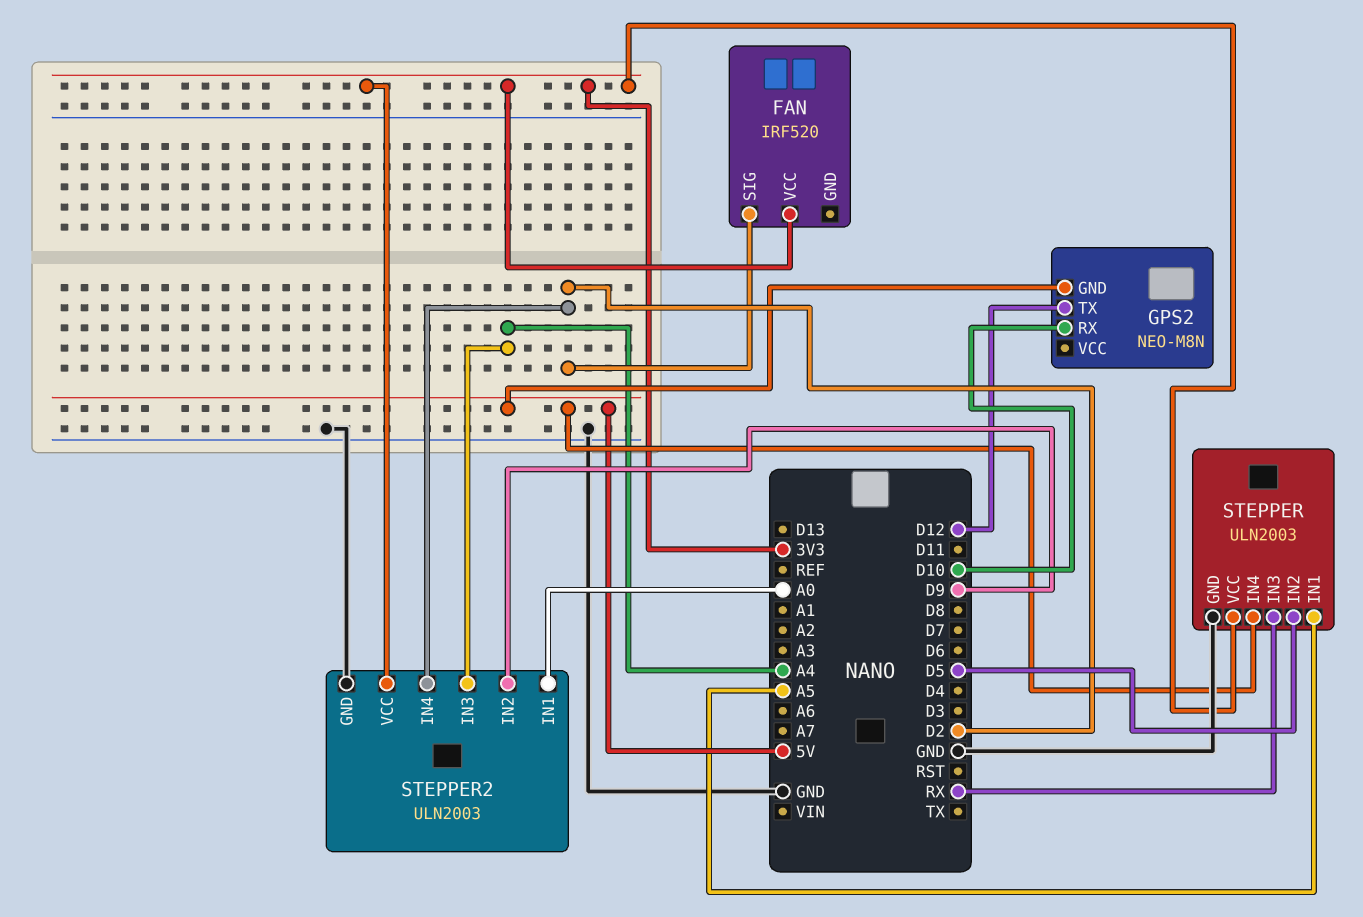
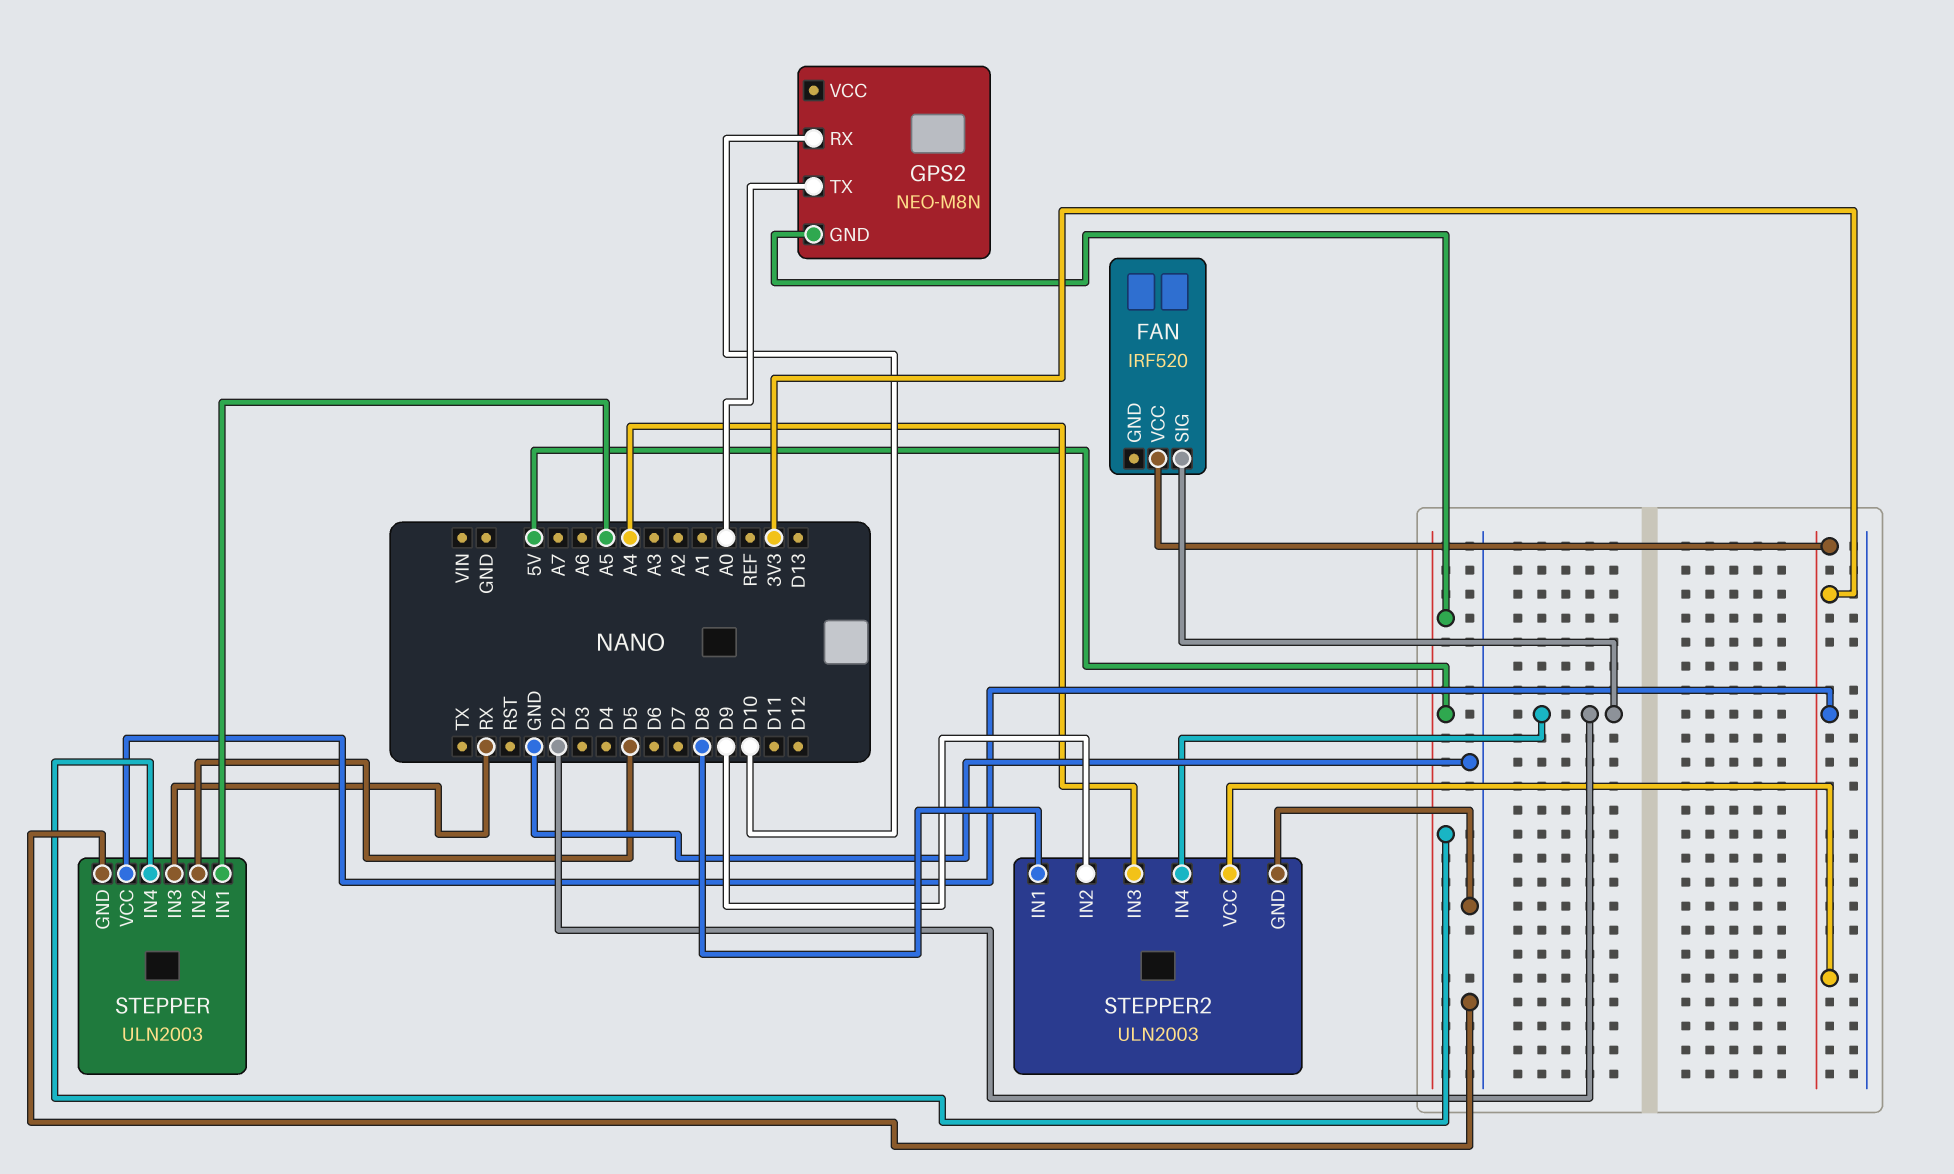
GPS2 pin TX: D12 -> A0
STEPPER2 pin IN1: A0 -> D8

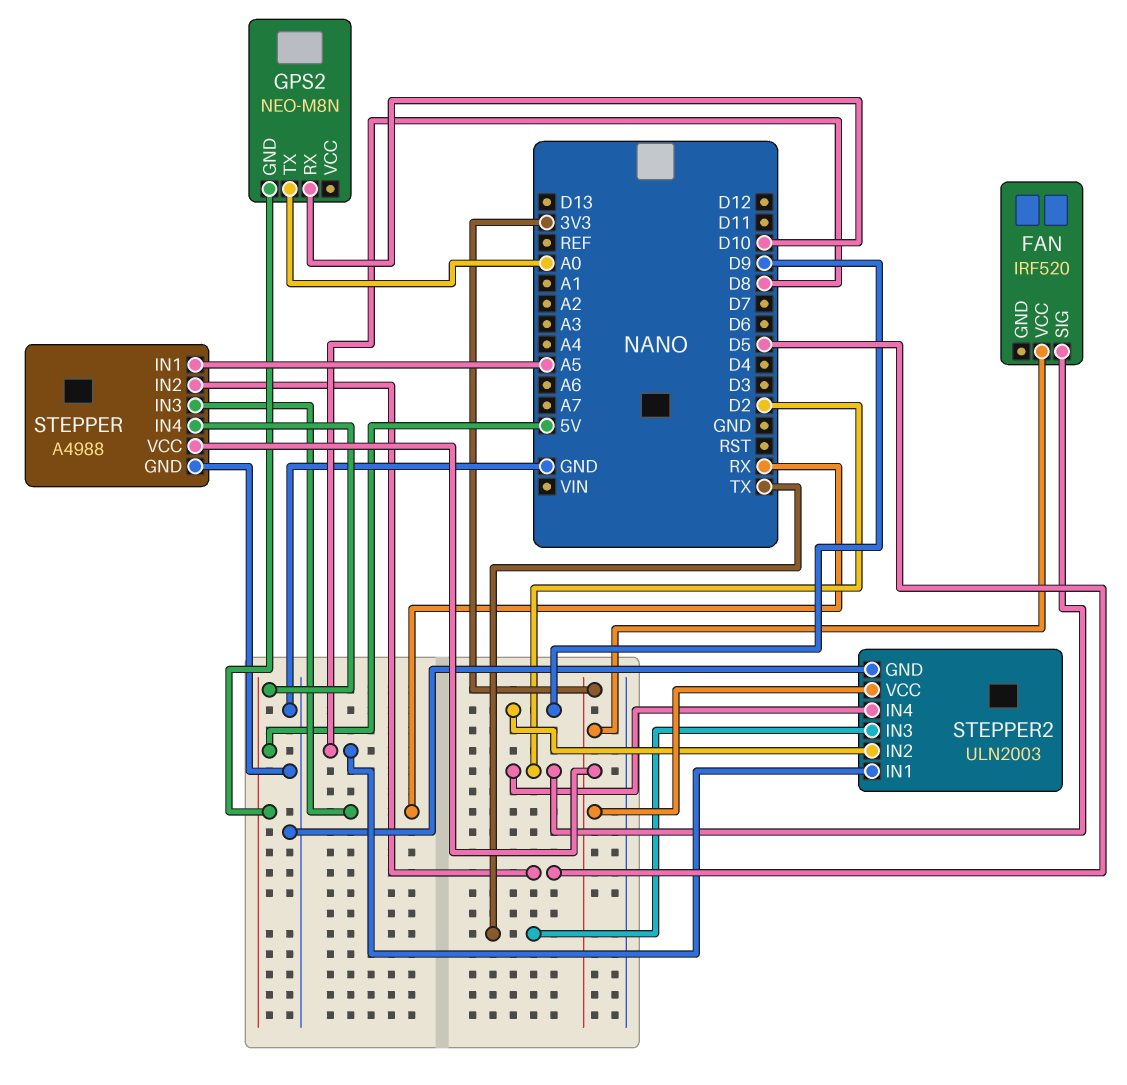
STEPPER: ULN2003 -> A4988
STEPPER2 pin IN3: A4 -> TX

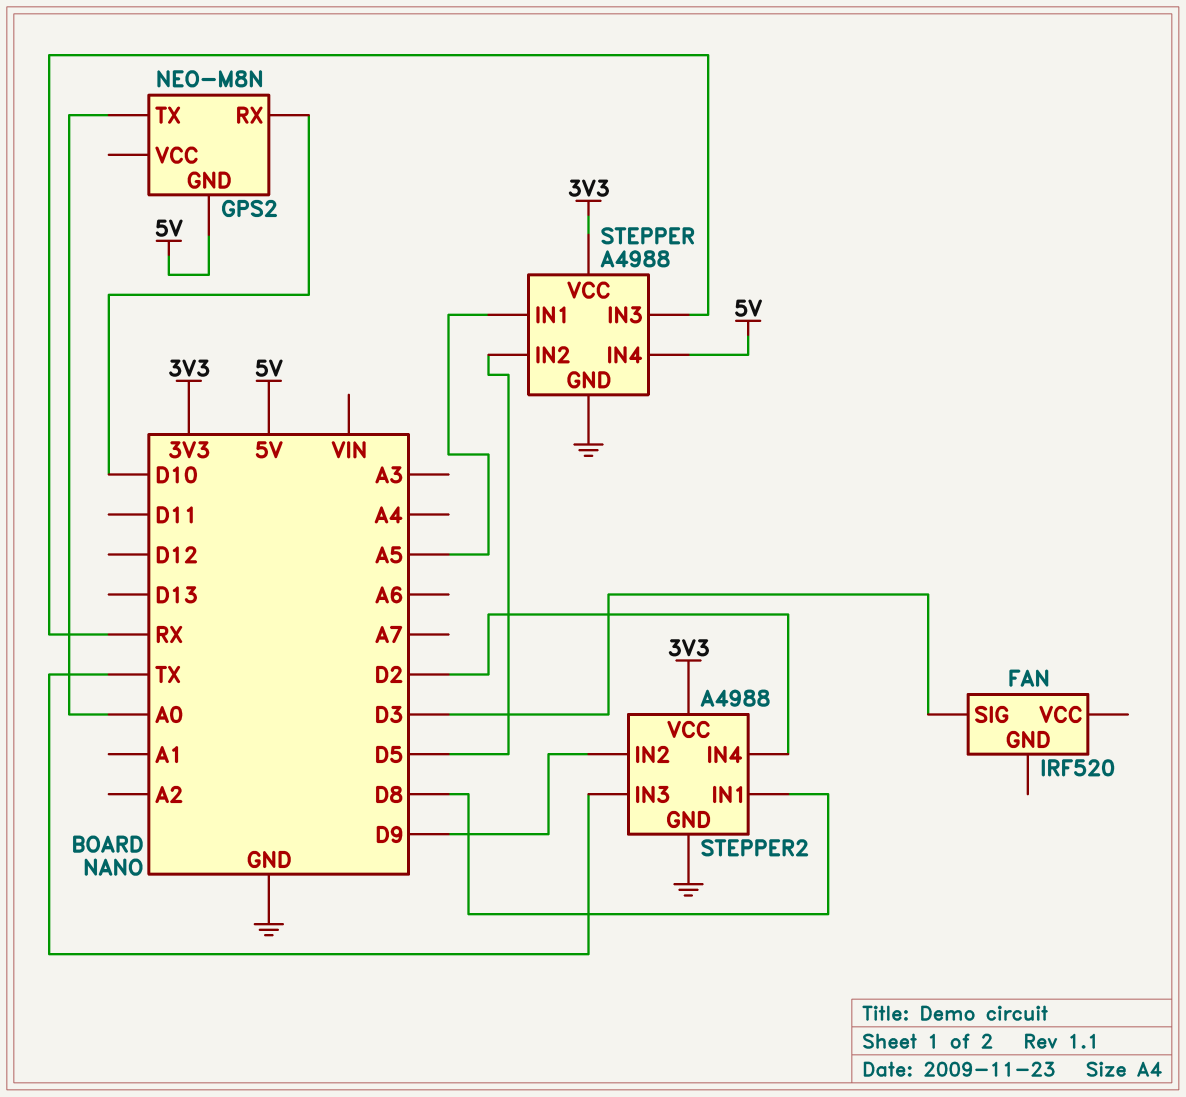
FAN pin SIG: D2 -> D3
FAN pin VCC: 3V3 -> none
STEPPER2: ULN2003 -> A4988

